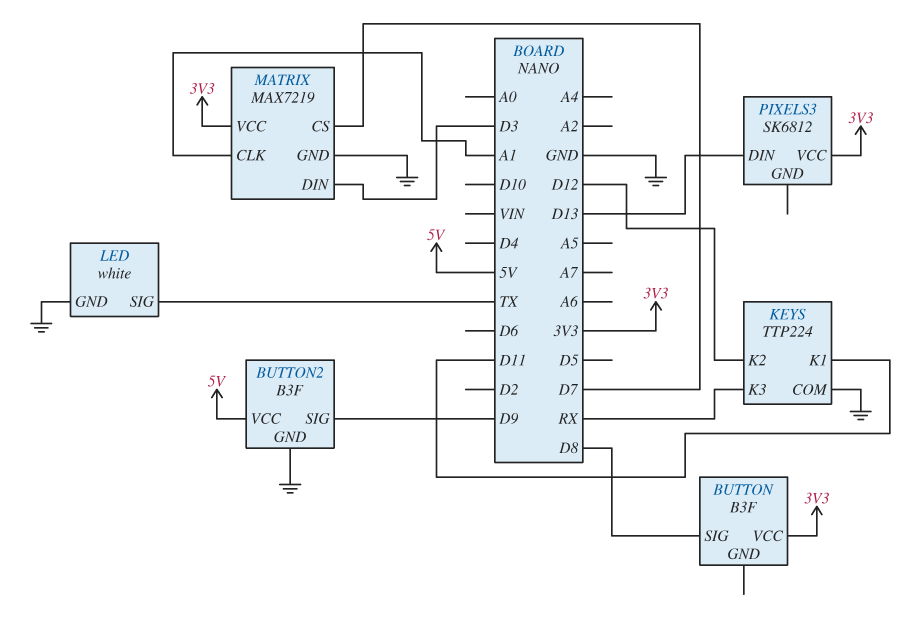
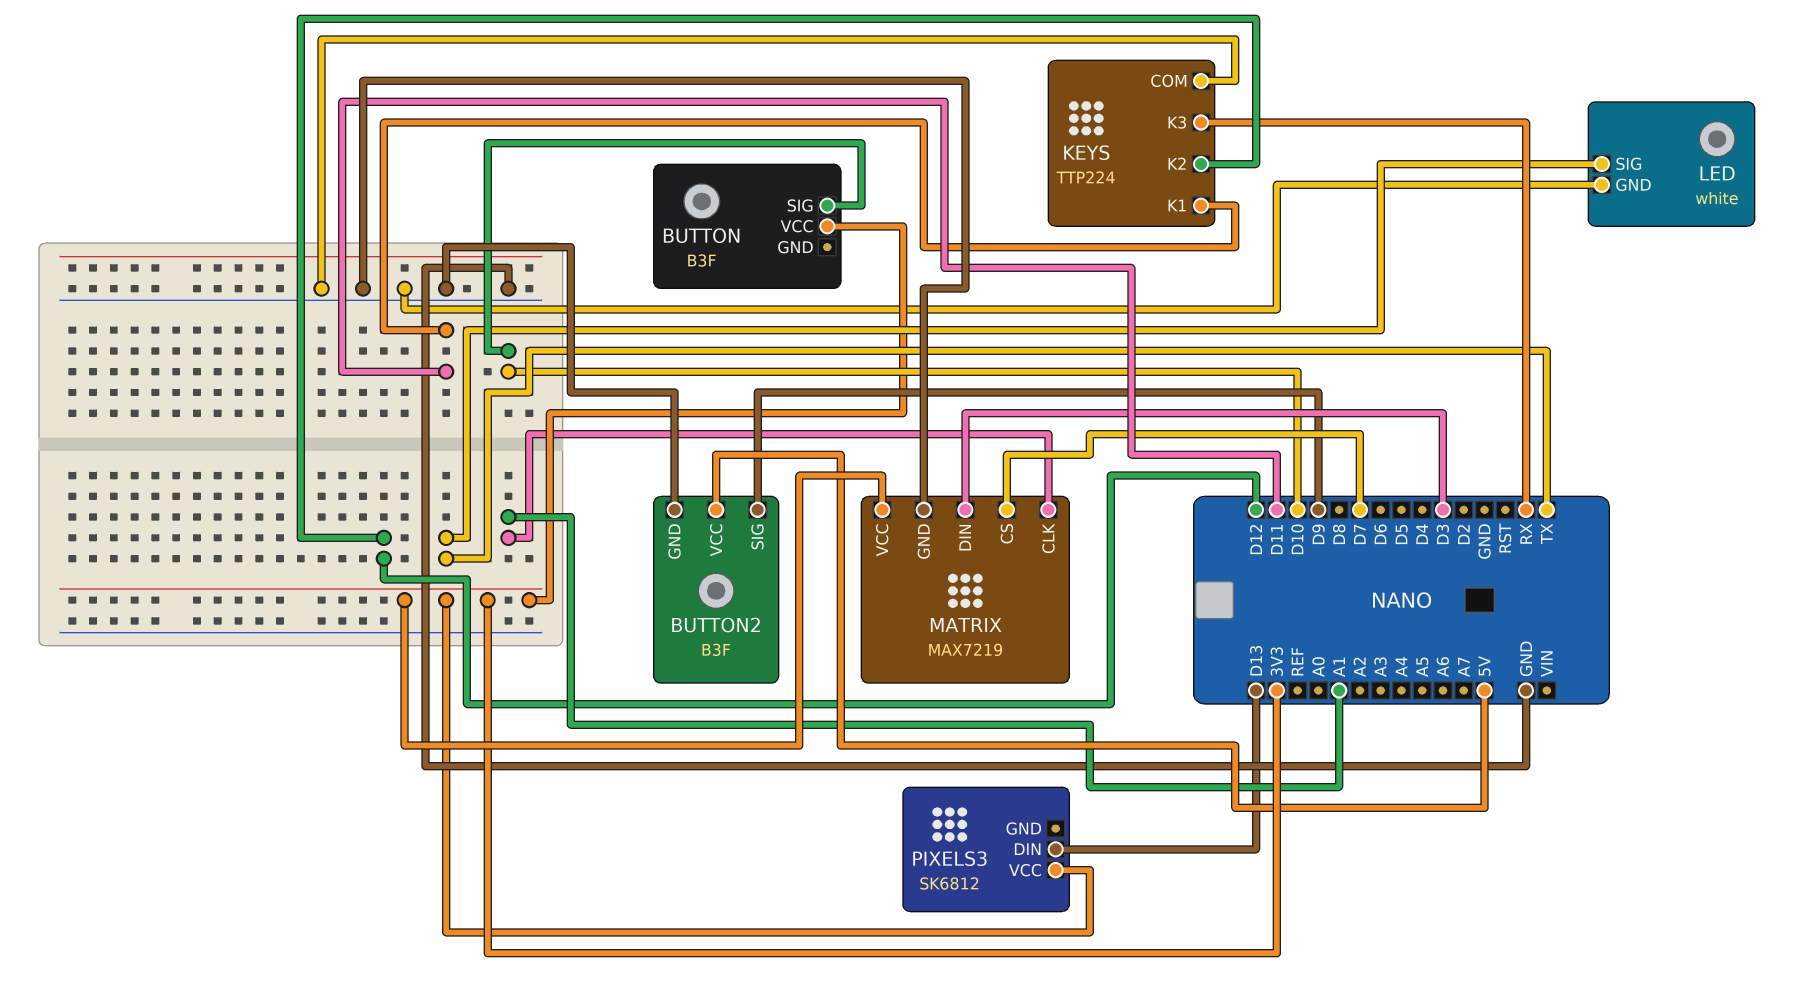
BUTTON pin SIG: D8 -> D10

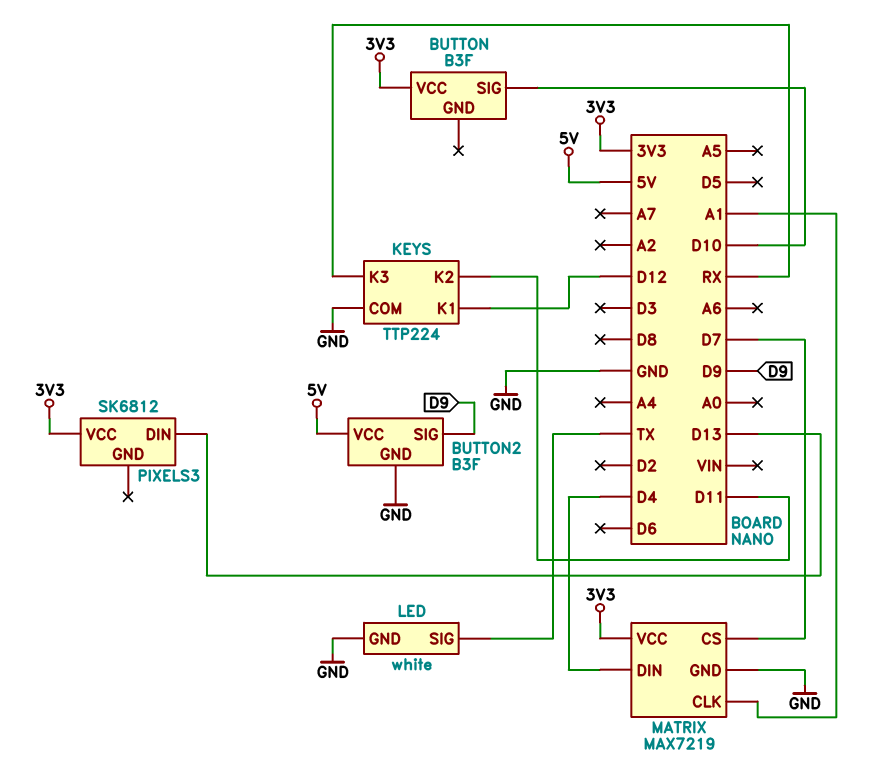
KEYS pin K1: D11 -> D12
KEYS pin K2: D12 -> D11
MATRIX pin DIN: D3 -> D4

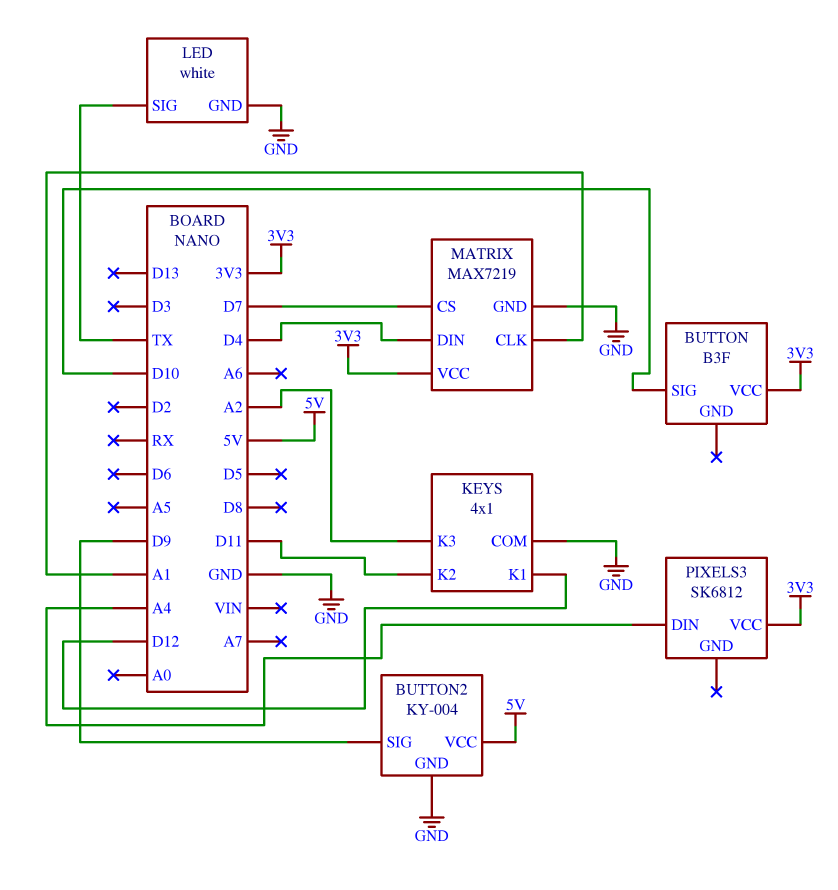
BUTTON2: B3F -> KY-004
KEYS: TTP224 -> 4x1
KEYS pin K3: RX -> A2
PIXELS3 pin DIN: D13 -> A4

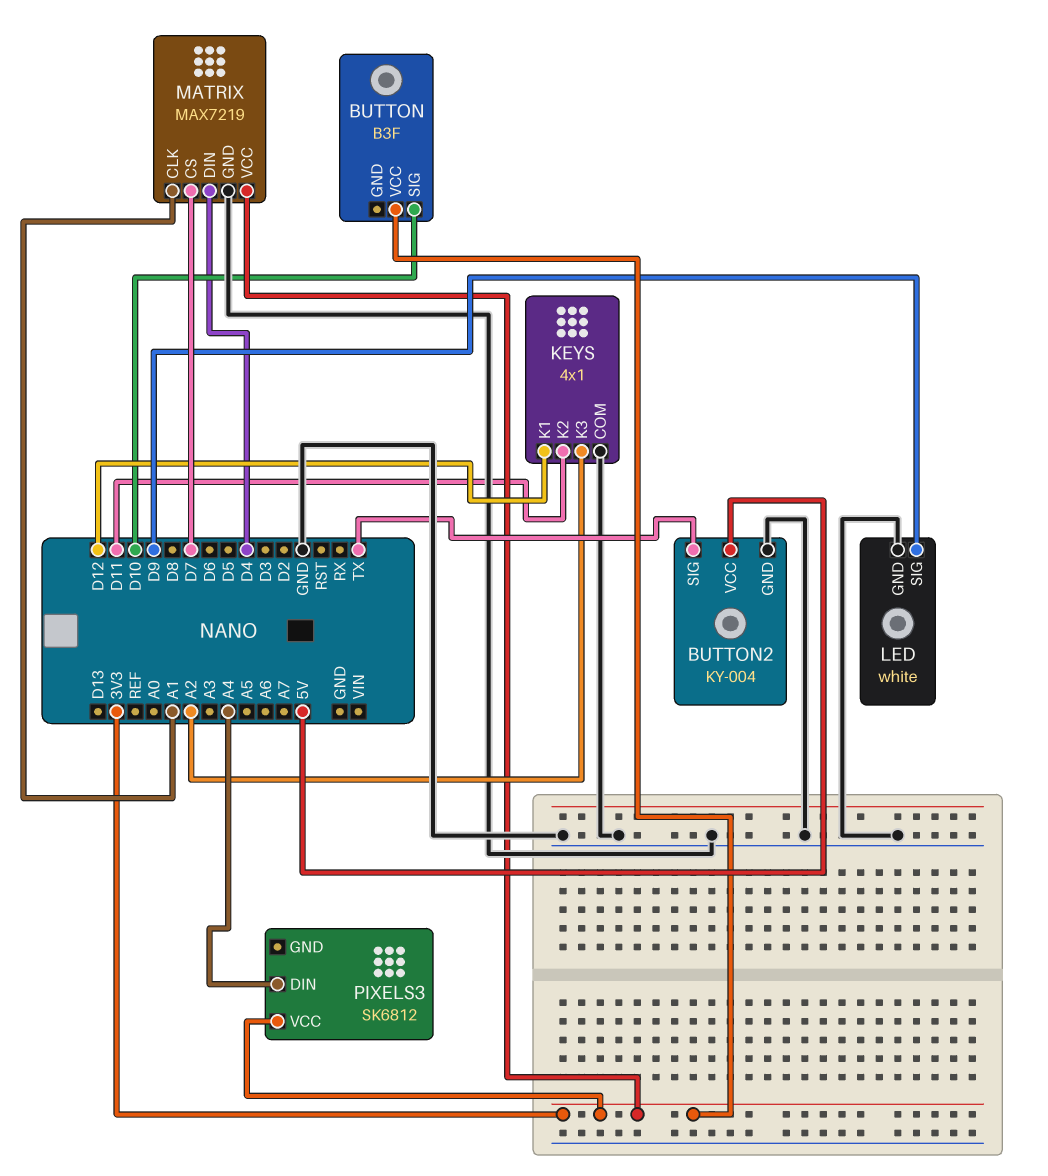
BUTTON2 pin SIG: D9 -> TX
LED pin SIG: TX -> D9

